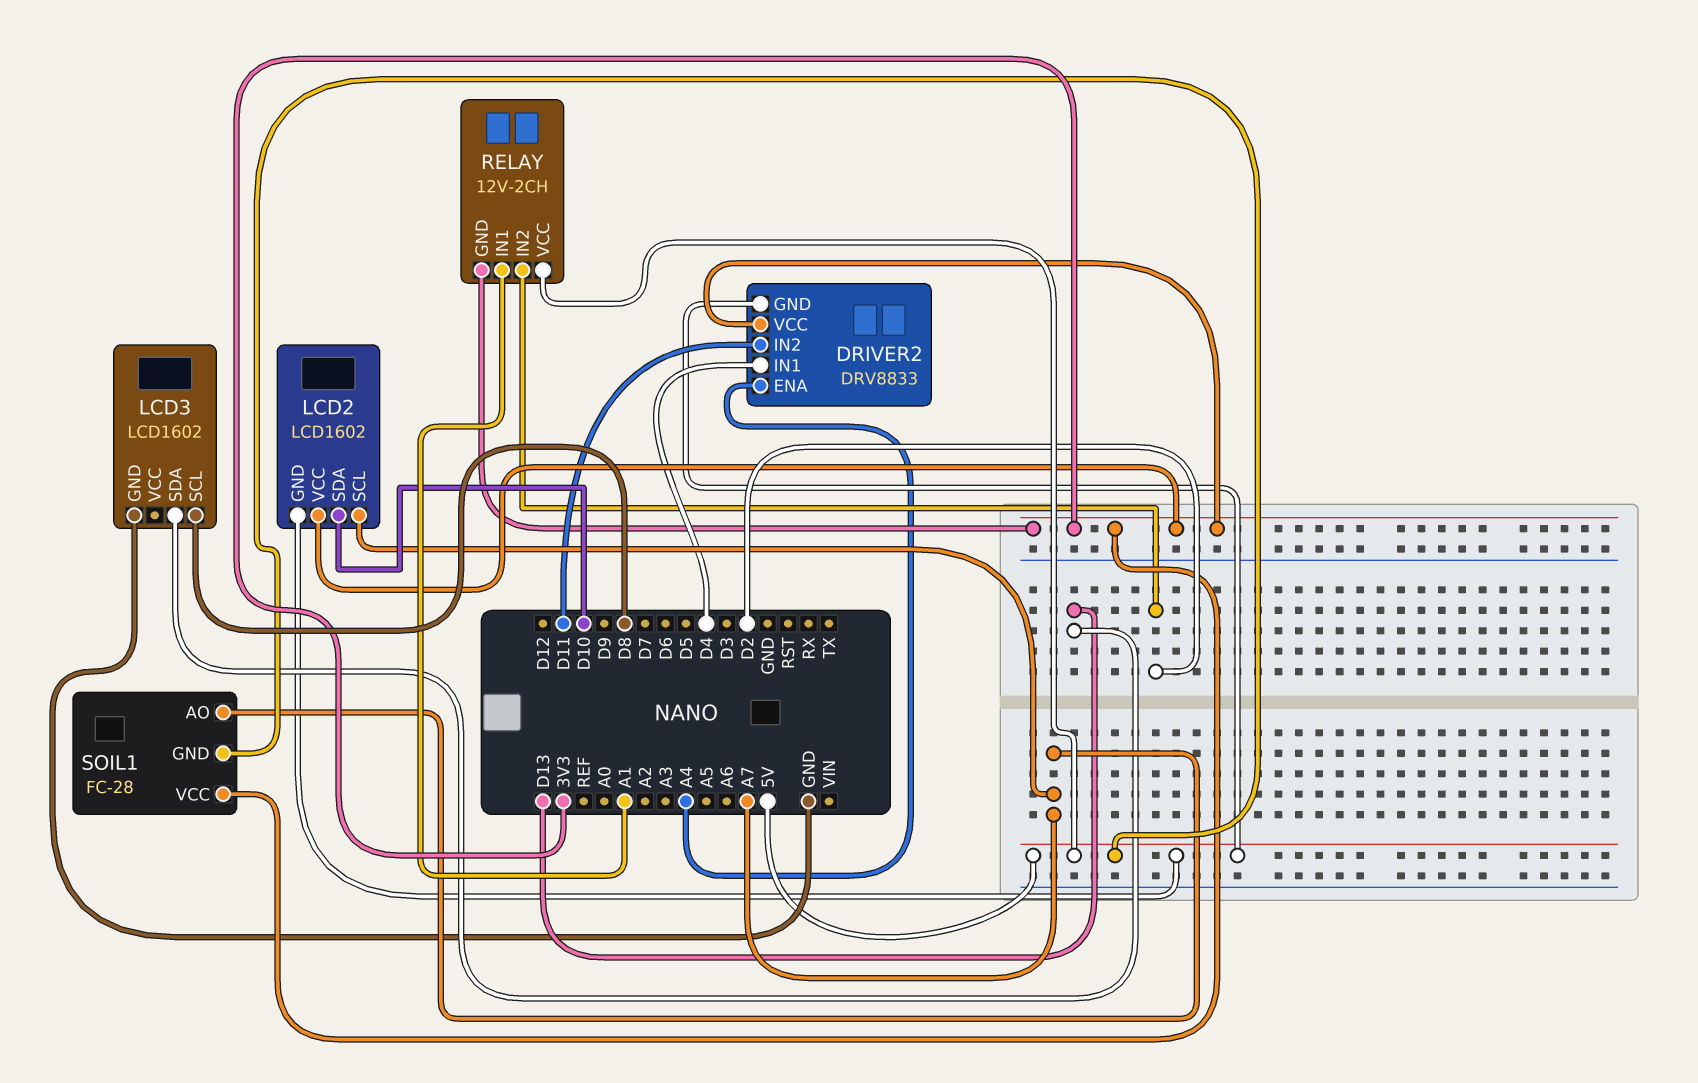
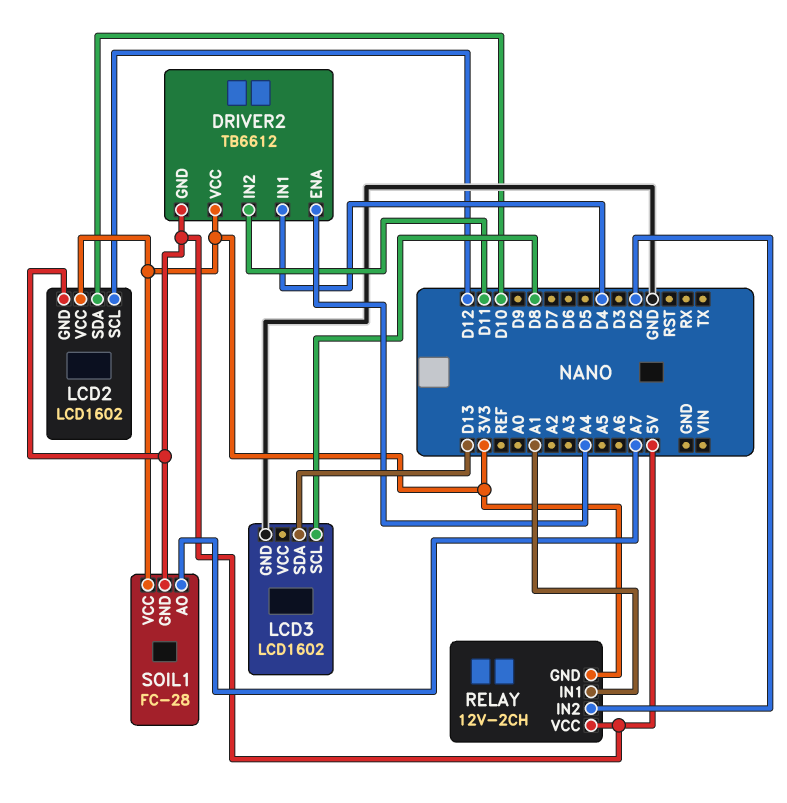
DRIVER2: DRV8833 -> TB6612
LCD2 pin SCL: A7 -> D12

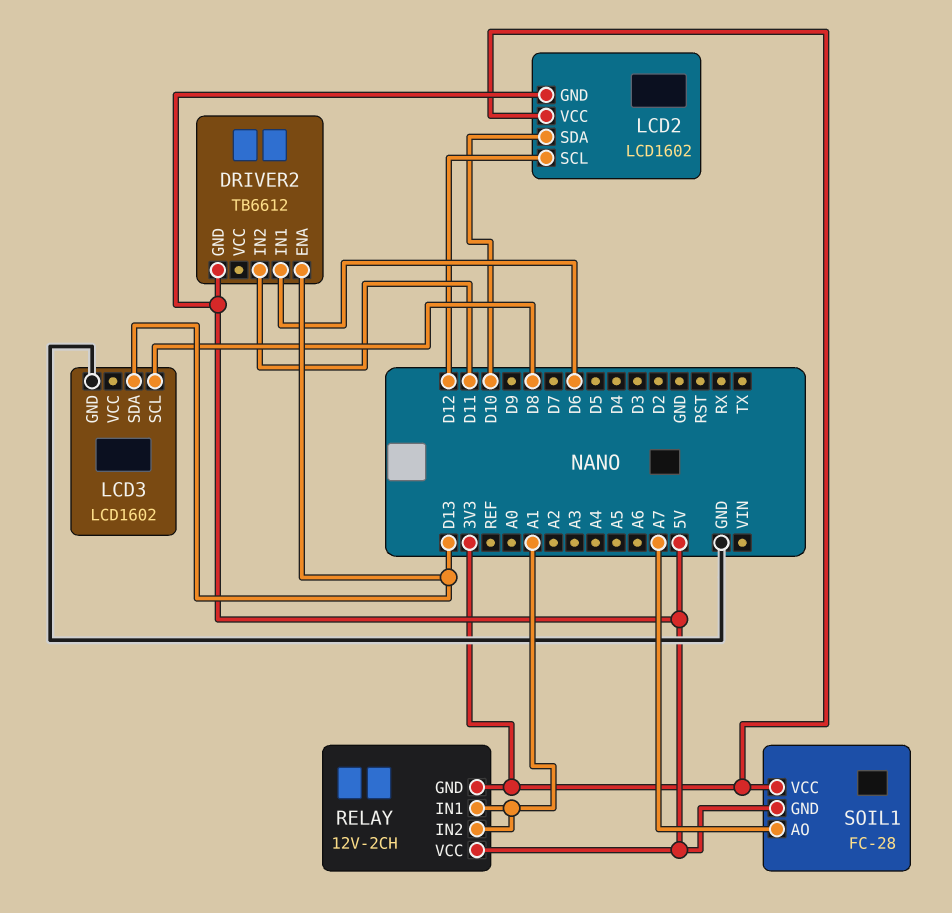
DRIVER2 pin ENA: A4 -> D13
DRIVER2 pin IN1: D4 -> D6
DRIVER2 pin VCC: 3V3 -> none
RELAY pin IN2: D2 -> A1

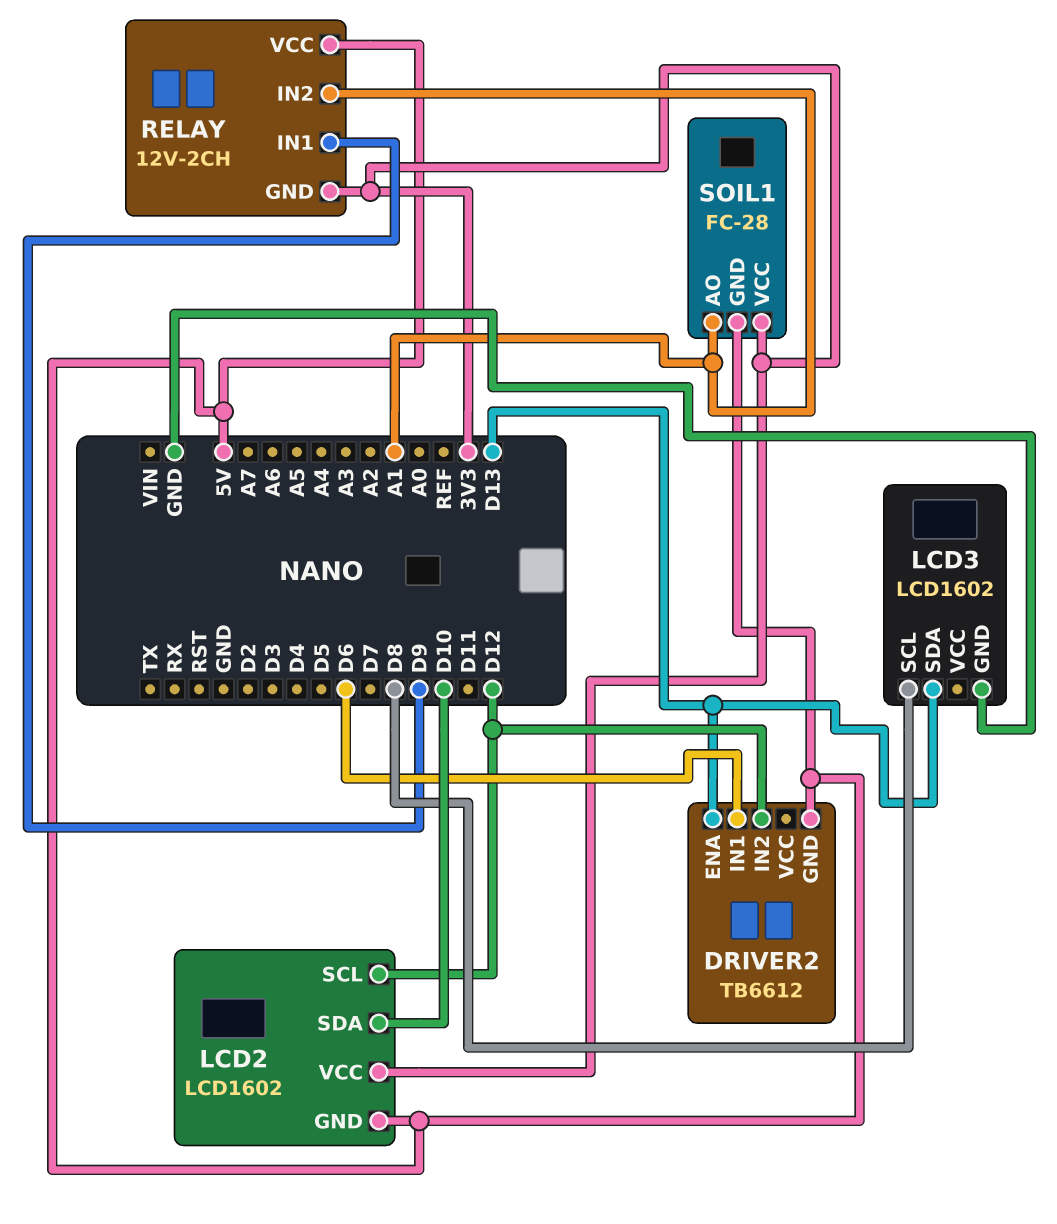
DRIVER2 pin IN2: D11 -> D12
RELAY pin IN1: A1 -> D9
SOIL1 pin AO: A7 -> A1

